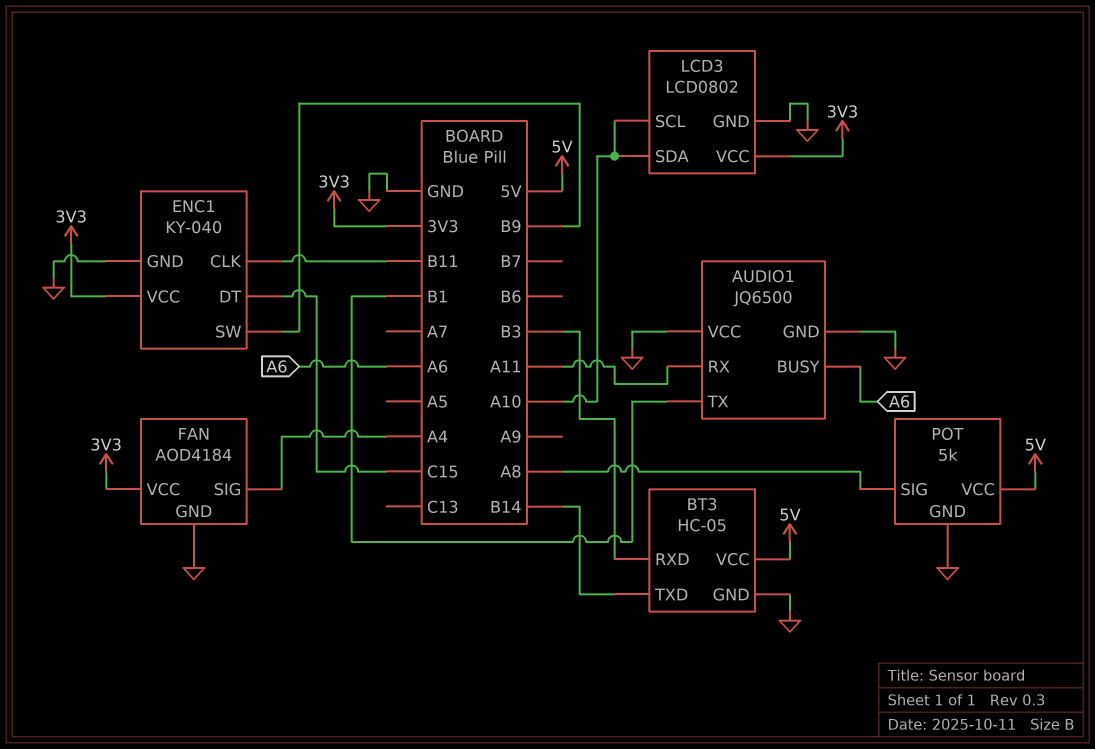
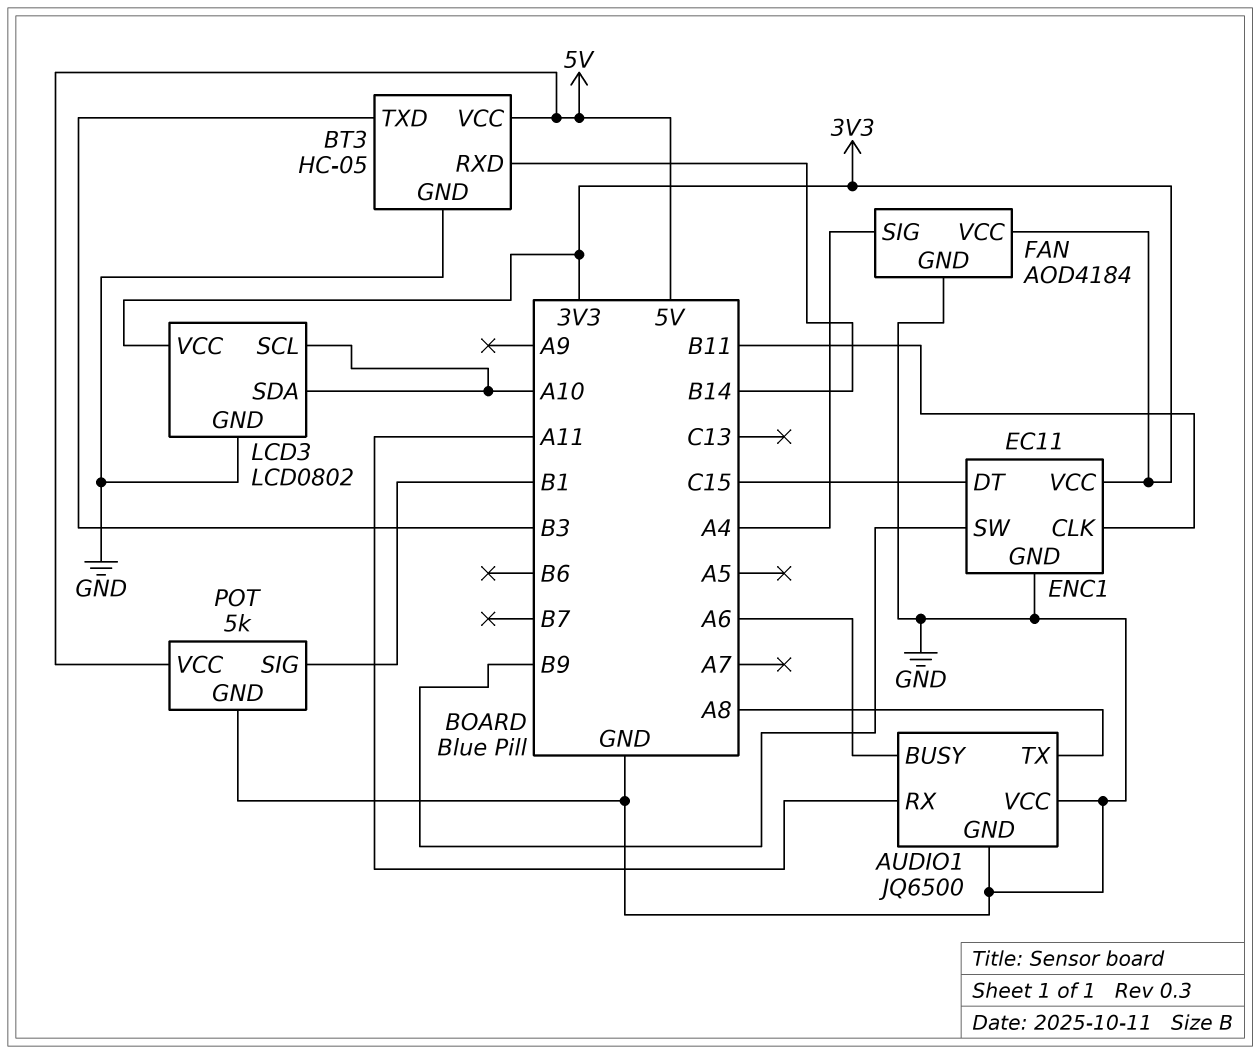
AUDIO1 pin TX: B1 -> A8
BT3 pin RXD: B3 -> B14
BT3 pin TXD: B14 -> B3
ENC1: KY-040 -> EC11
POT pin SIG: A8 -> B1

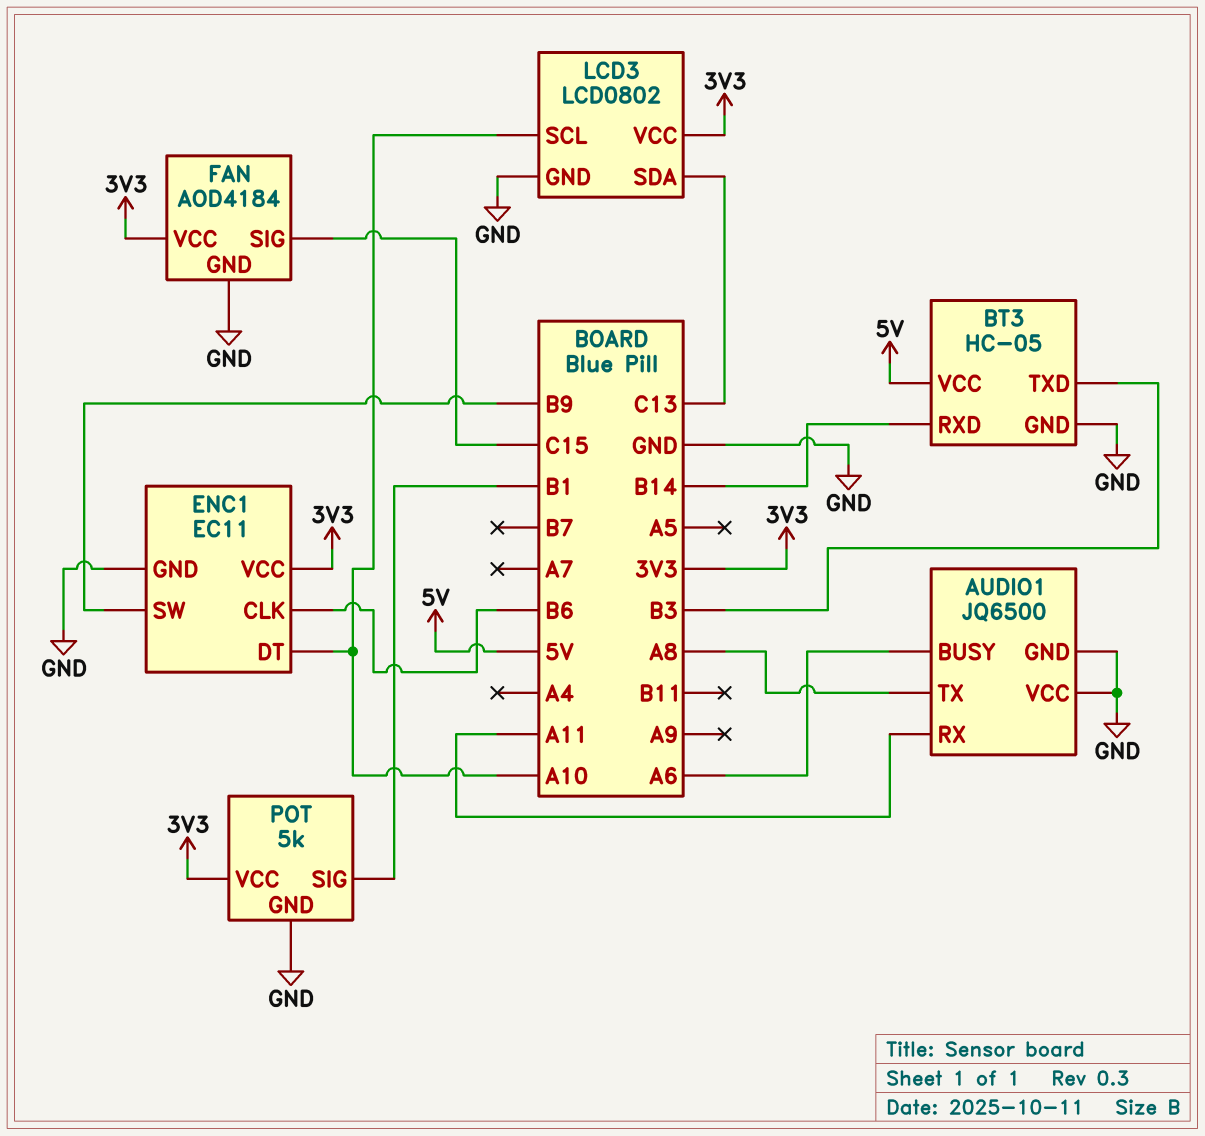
ENC1 pin CLK: B11 -> B6
ENC1 pin DT: C15 -> A10
FAN pin SIG: A4 -> C15
LCD3 pin SDA: A10 -> C13
POT pin VCC: 5V -> 3V3

